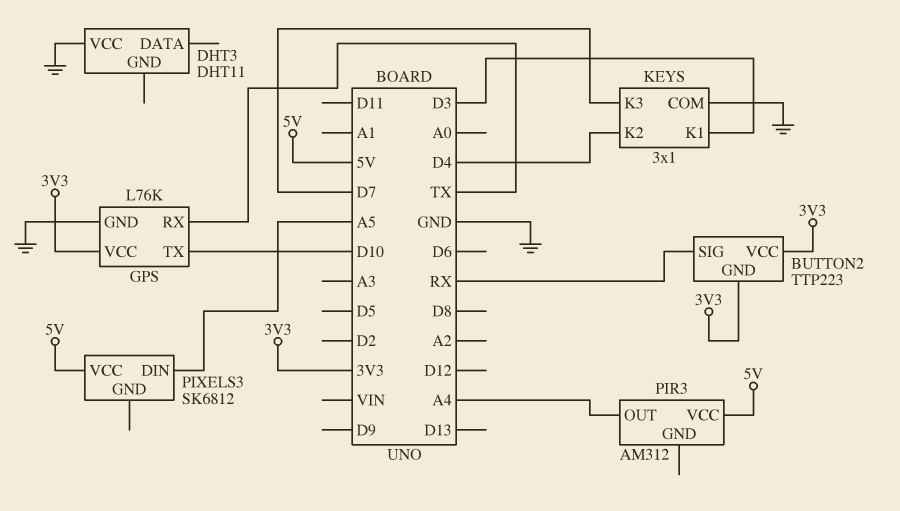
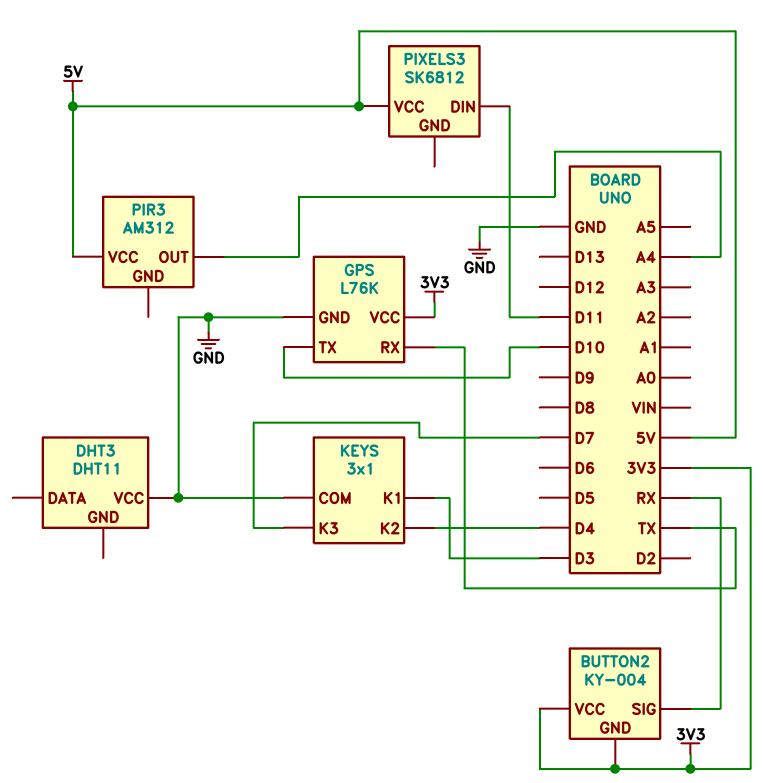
BUTTON2: TTP223 -> KY-004
PIXELS3 pin DIN: A5 -> D11

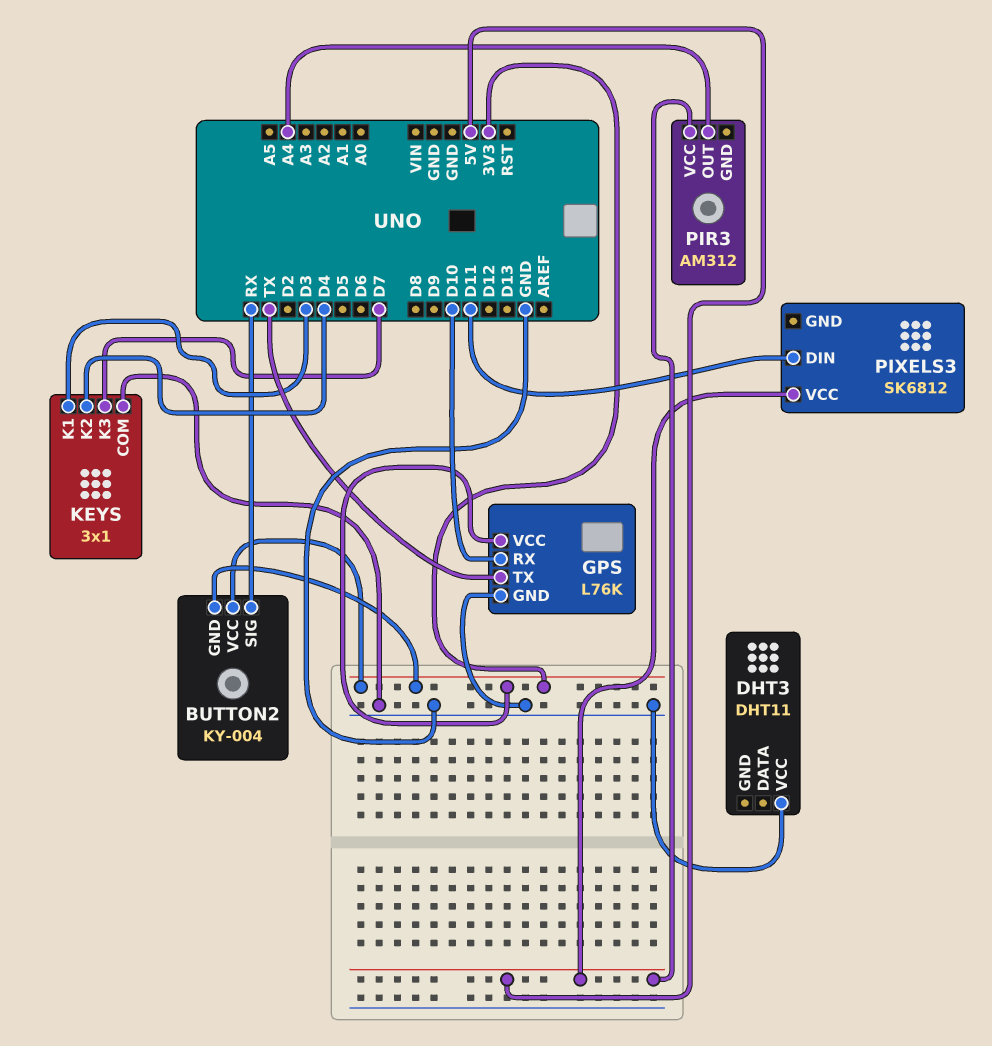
GPS pin RX: TX -> D10
GPS pin TX: D10 -> TX

